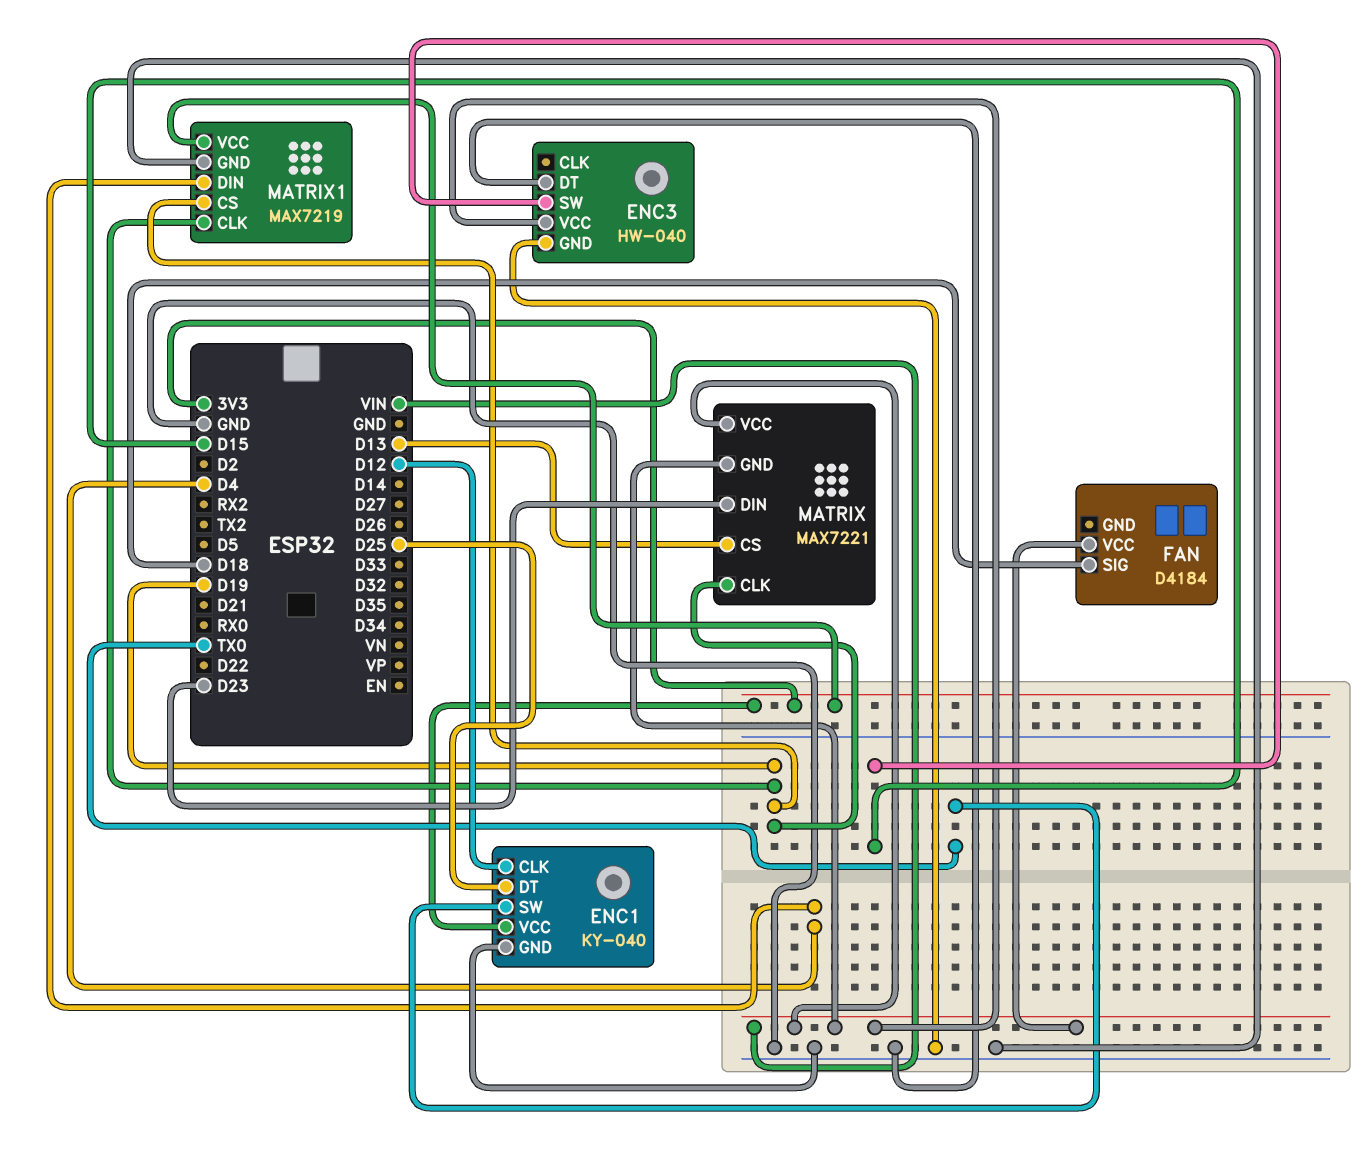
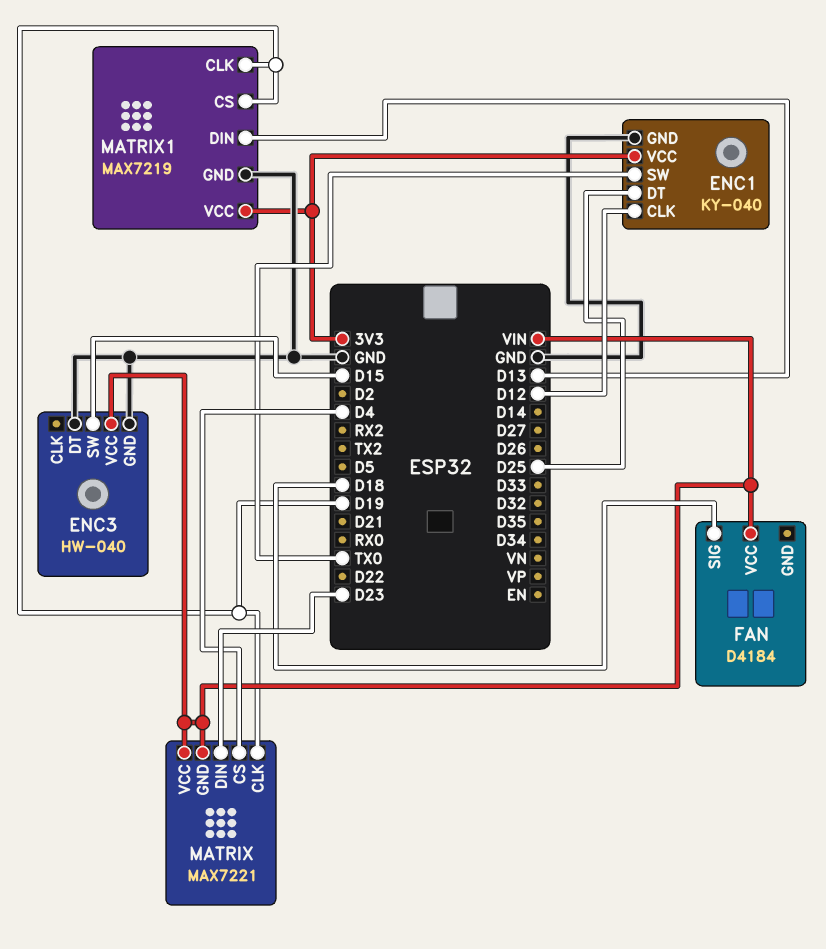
MATRIX pin CS: D13 -> D4
MATRIX1 pin DIN: D4 -> D13

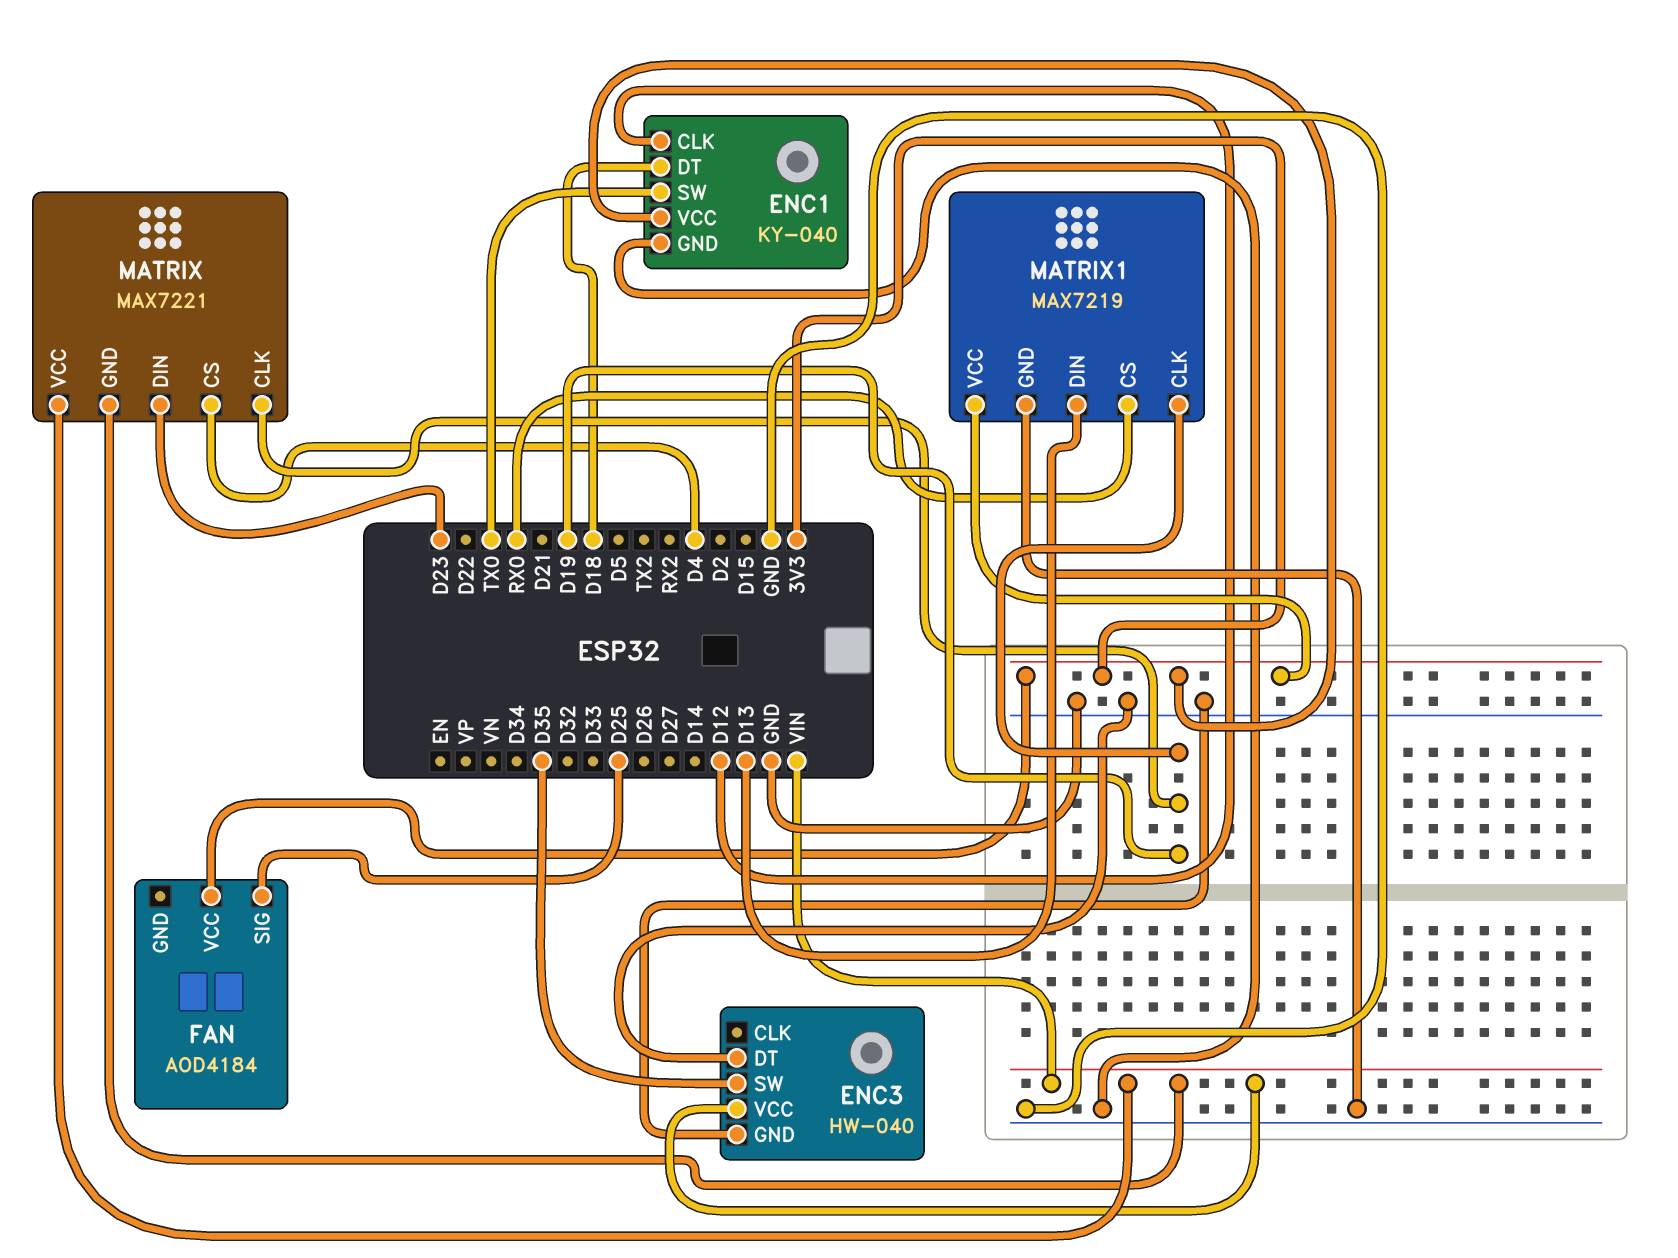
ENC1 pin DT: D25 -> D18
ENC3 pin SW: D15 -> D35
FAN: D4184 -> AOD4184
FAN pin SIG: D18 -> D25
FAN pin VCC: VIN -> 3V3
MATRIX1 pin CS: D19 -> RX0

